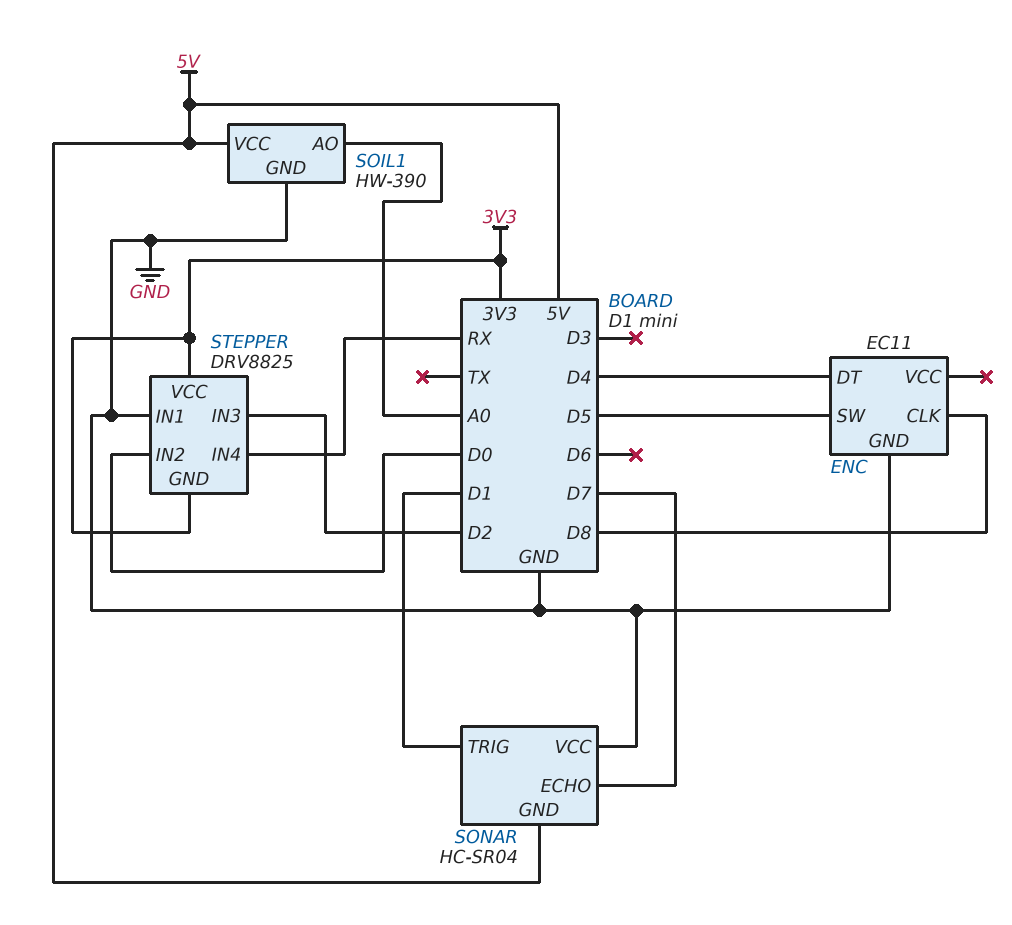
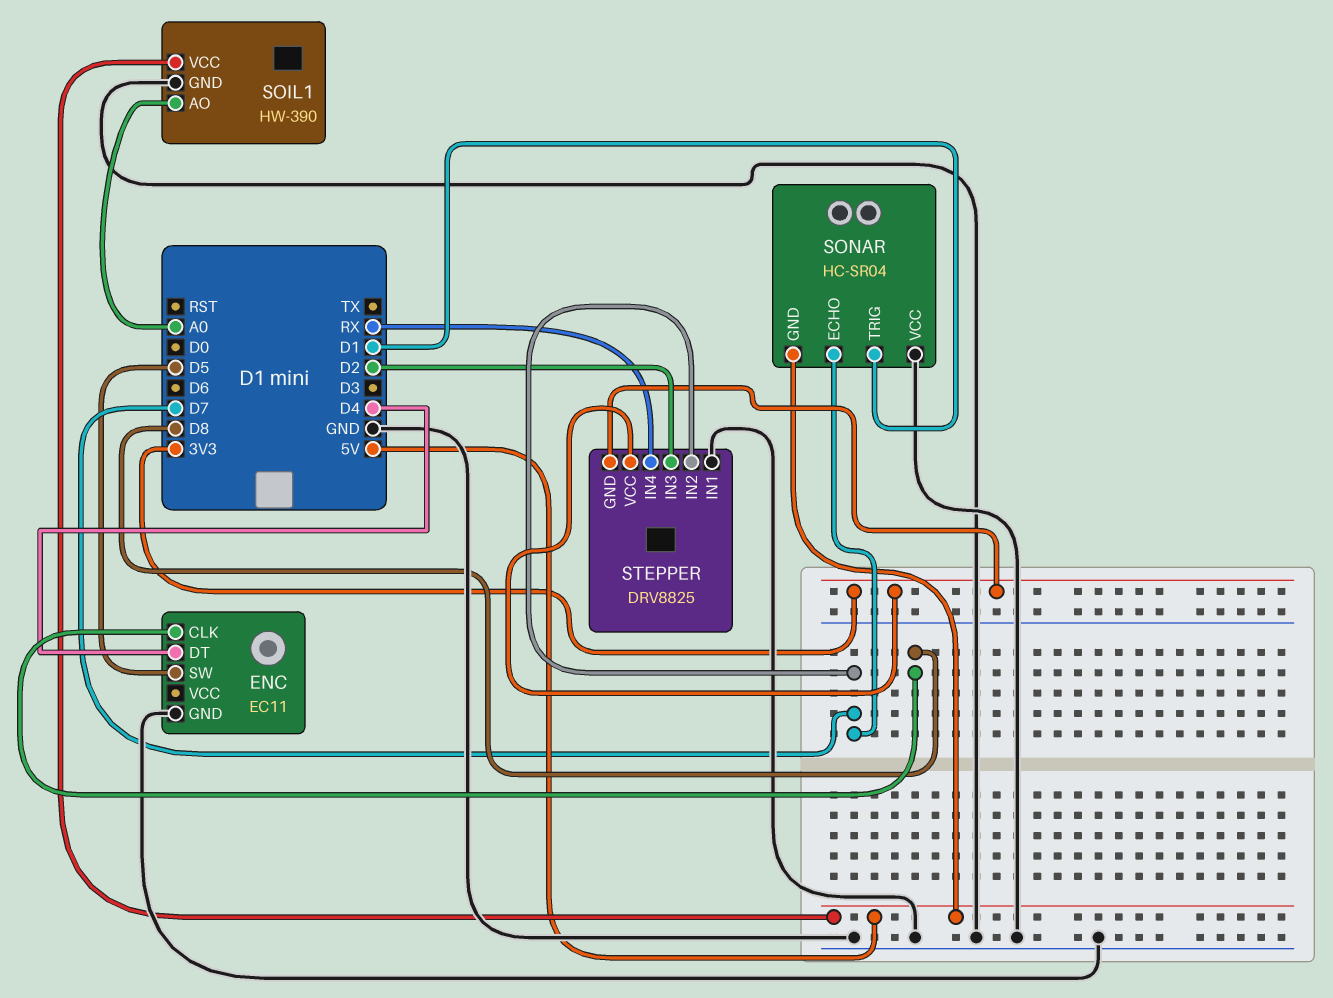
STEPPER pin IN2: D0 -> D7

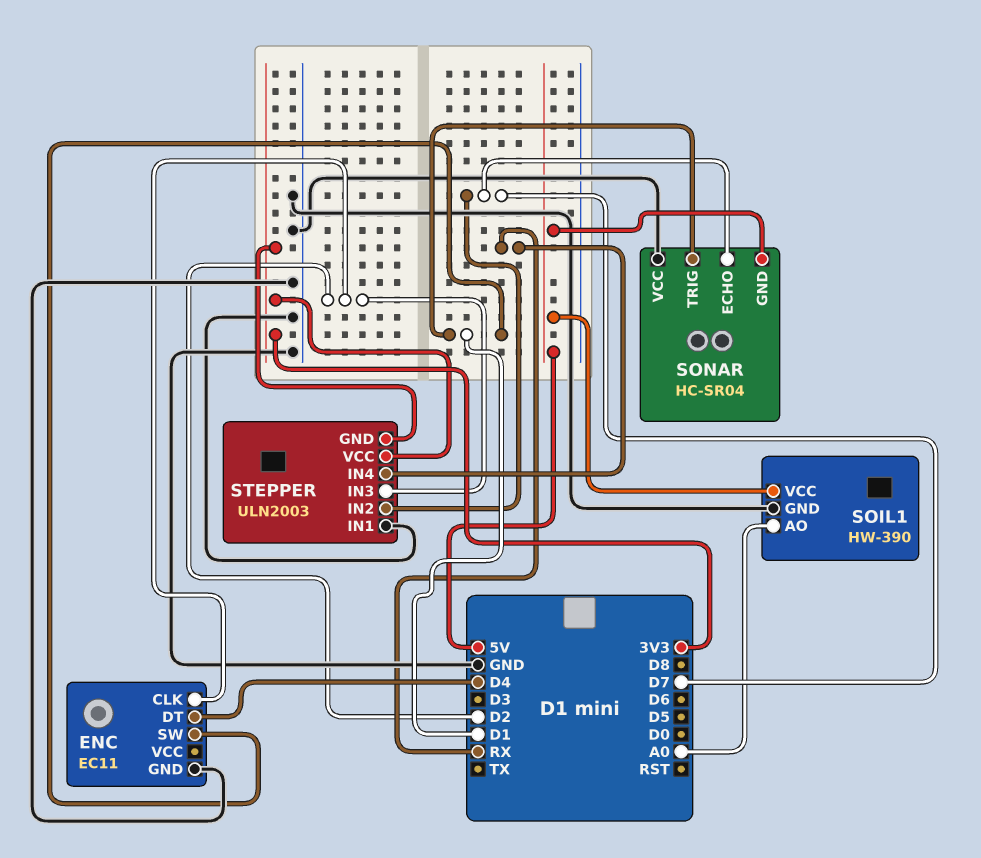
ENC pin CLK: D8 -> D2
ENC pin SW: D5 -> D1
STEPPER: DRV8825 -> ULN2003

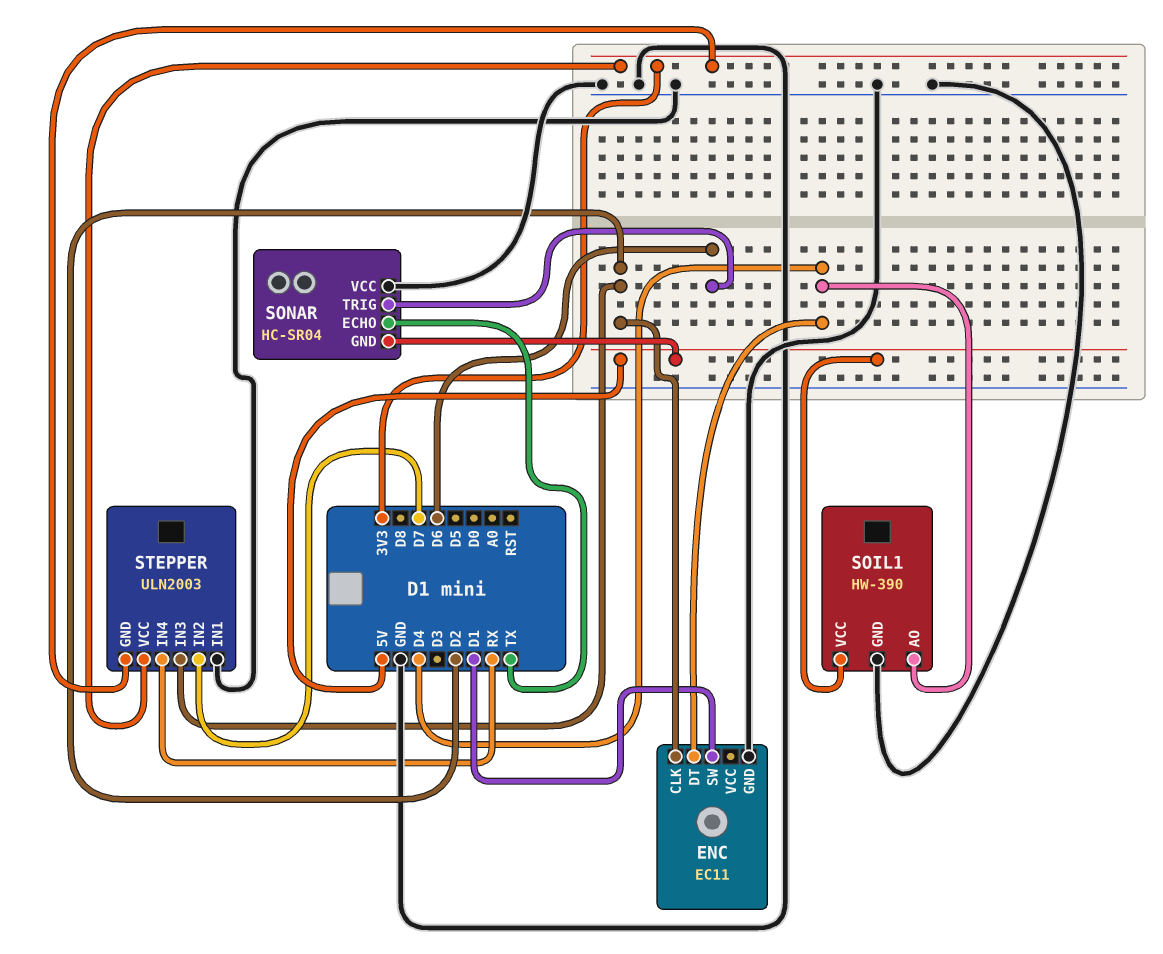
SOIL1 pin AO: A0 -> D4
SONAR pin ECHO: D7 -> TX
SONAR pin TRIG: D1 -> D6

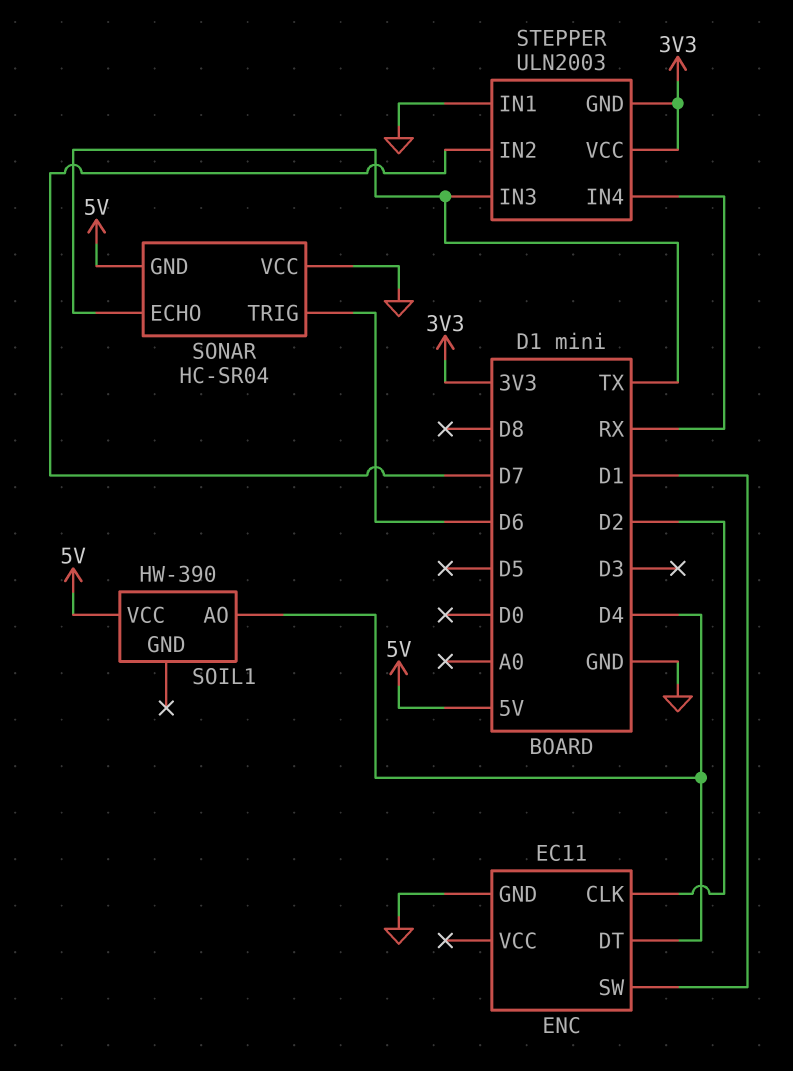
SOIL1 pin GND: GND -> none
STEPPER pin IN3: D2 -> TX

